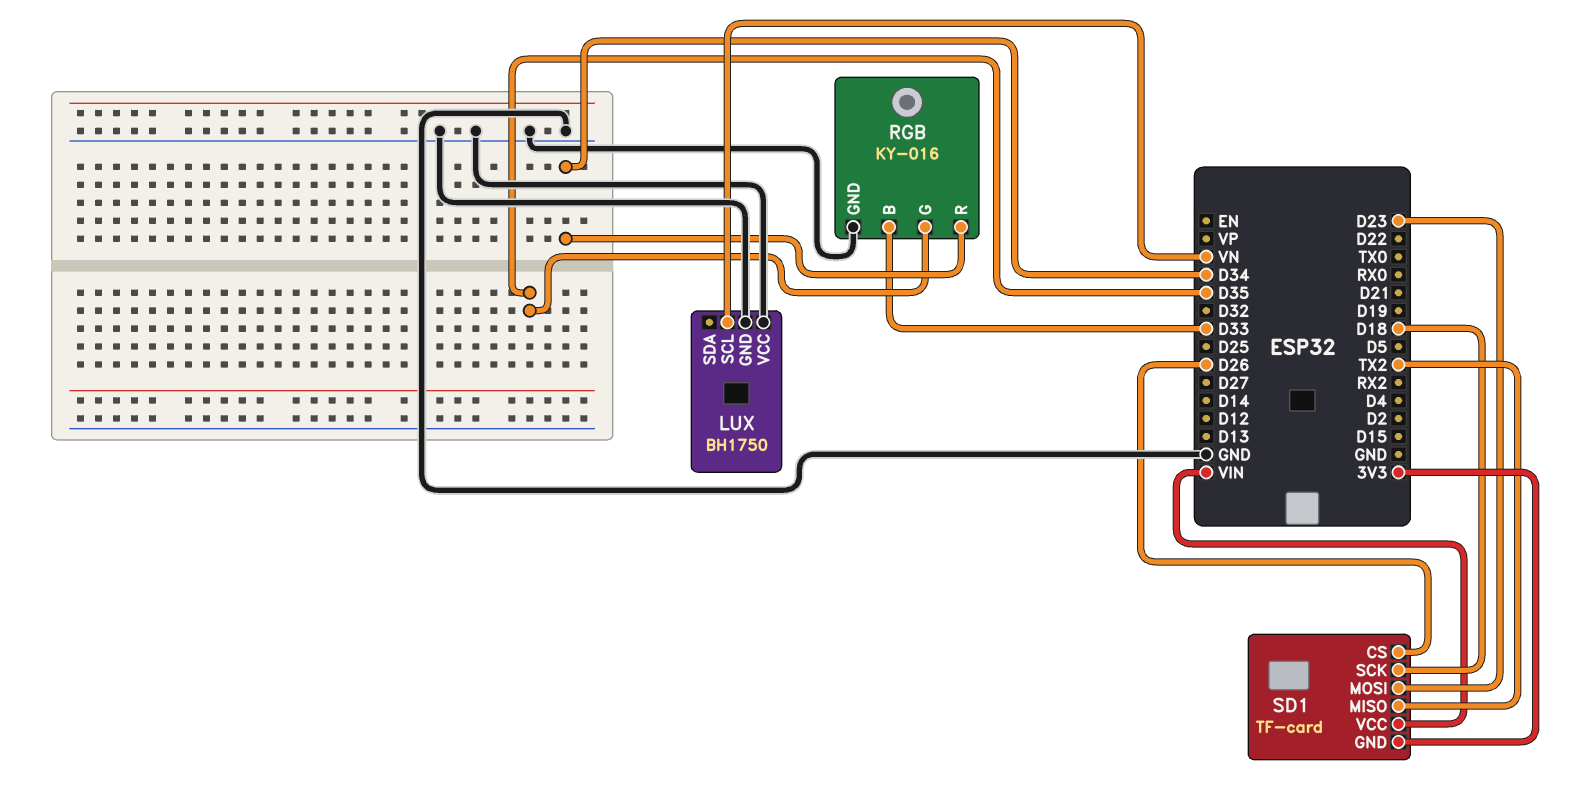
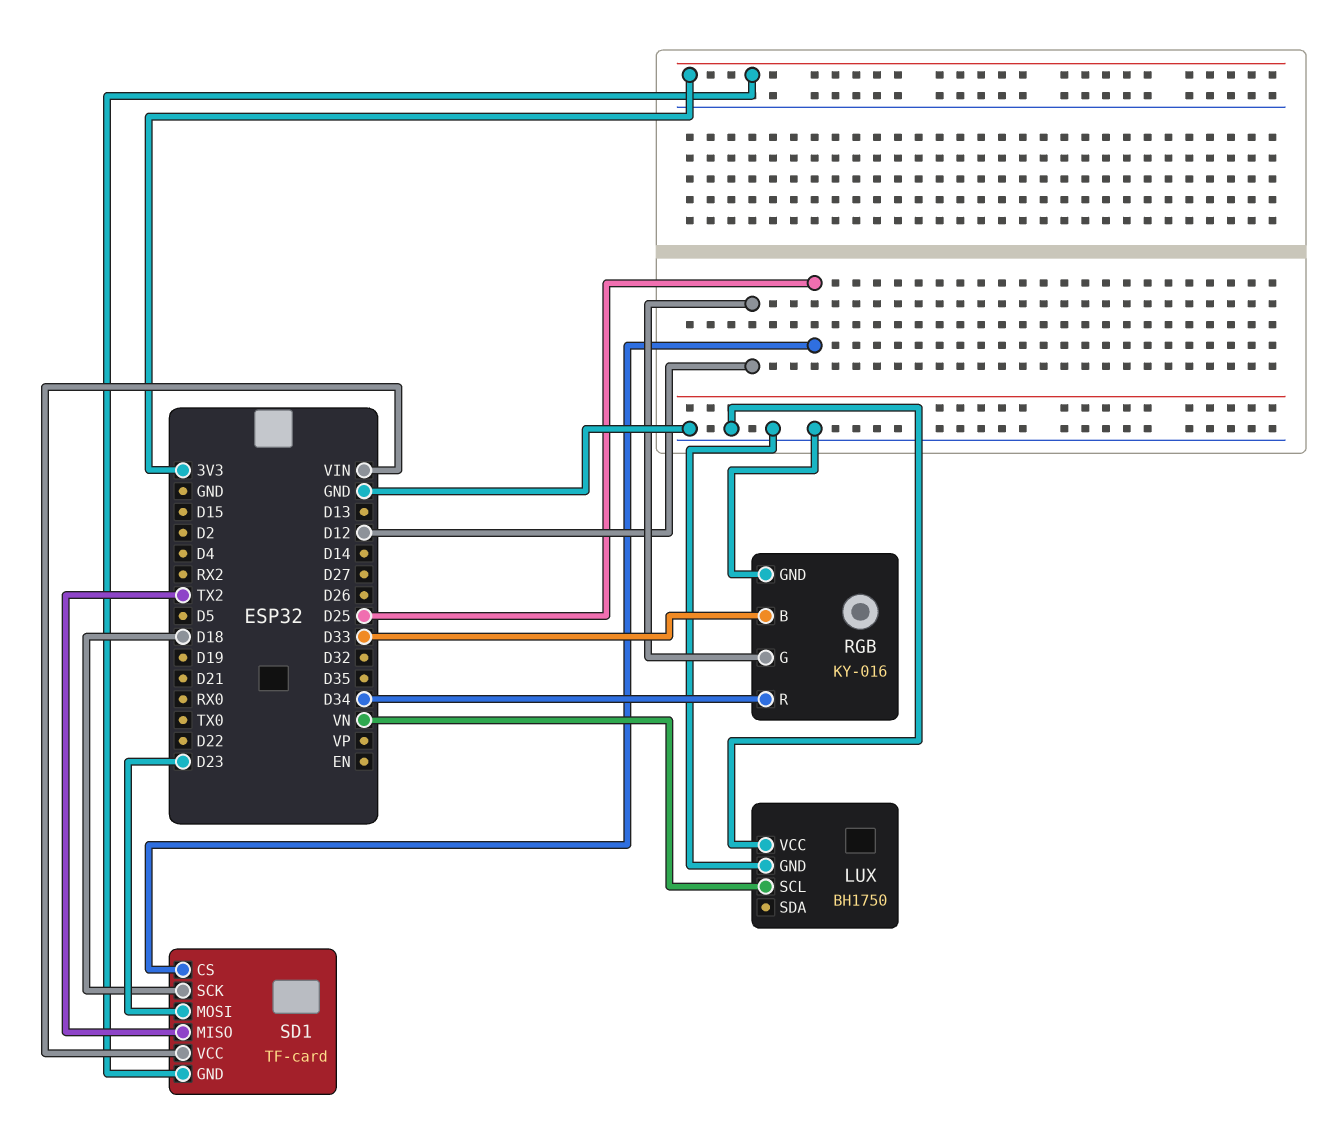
RGB pin G: D35 -> D12
SD1 pin CS: D26 -> D25

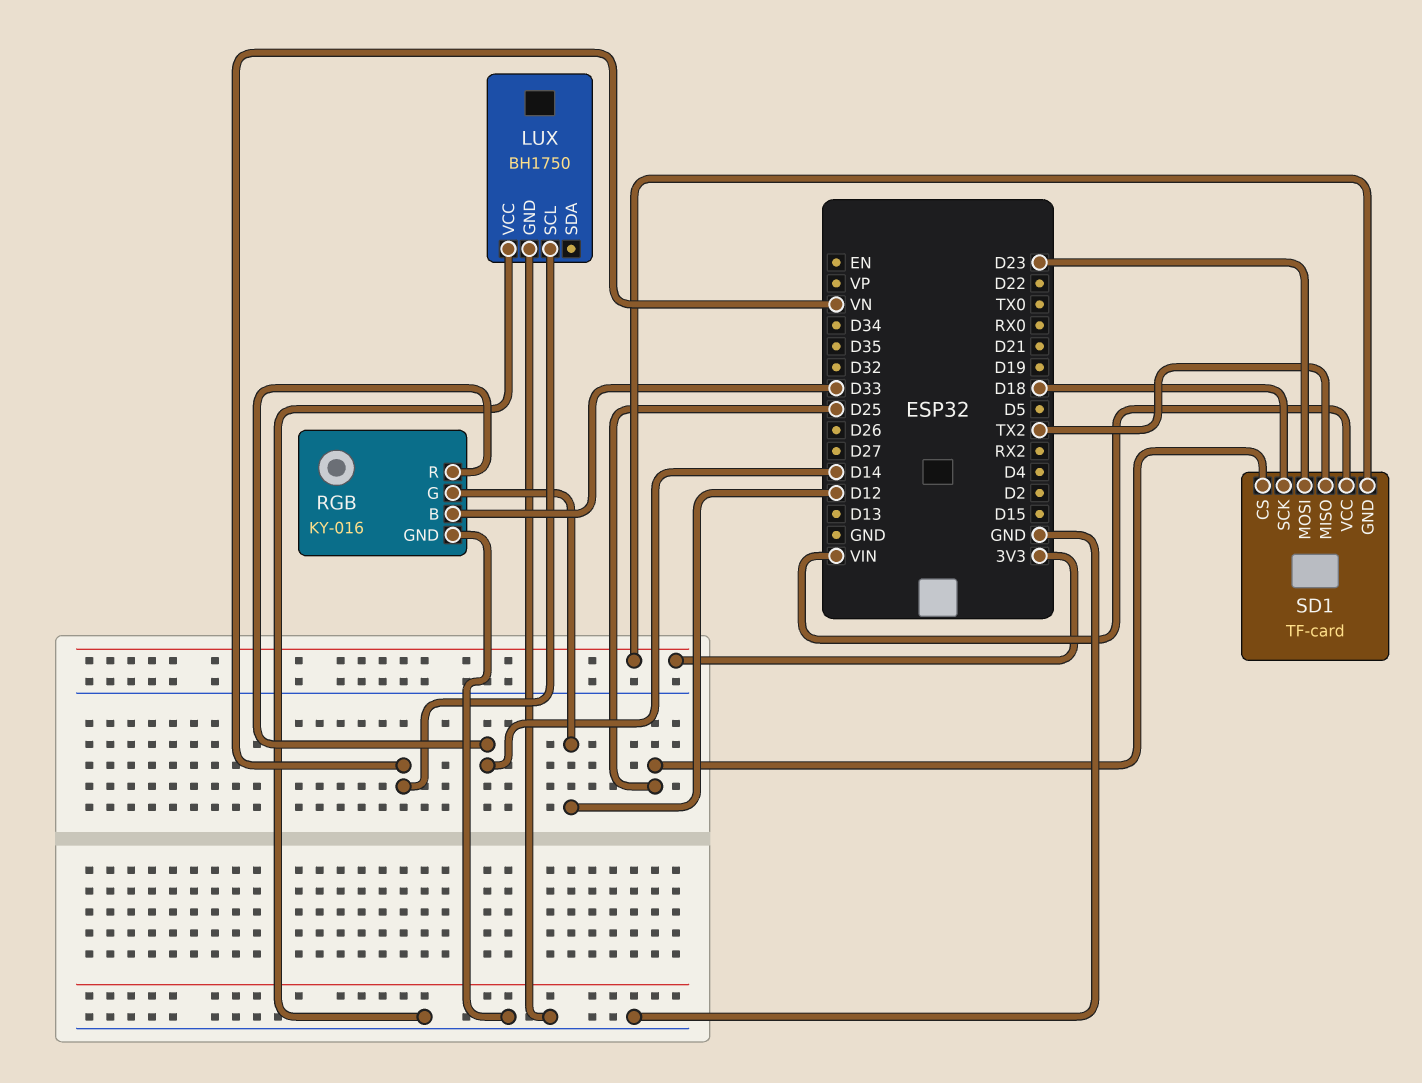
RGB pin R: D34 -> D14

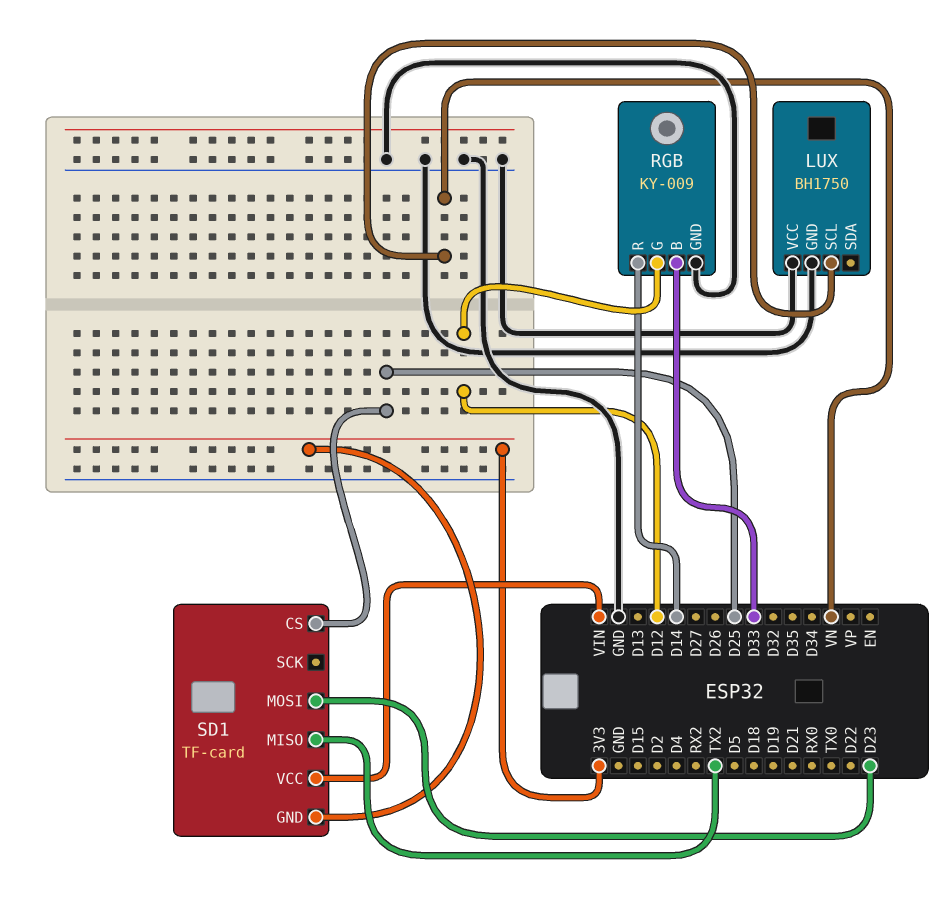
RGB: KY-016 -> KY-009
SD1 pin SCK: D18 -> none

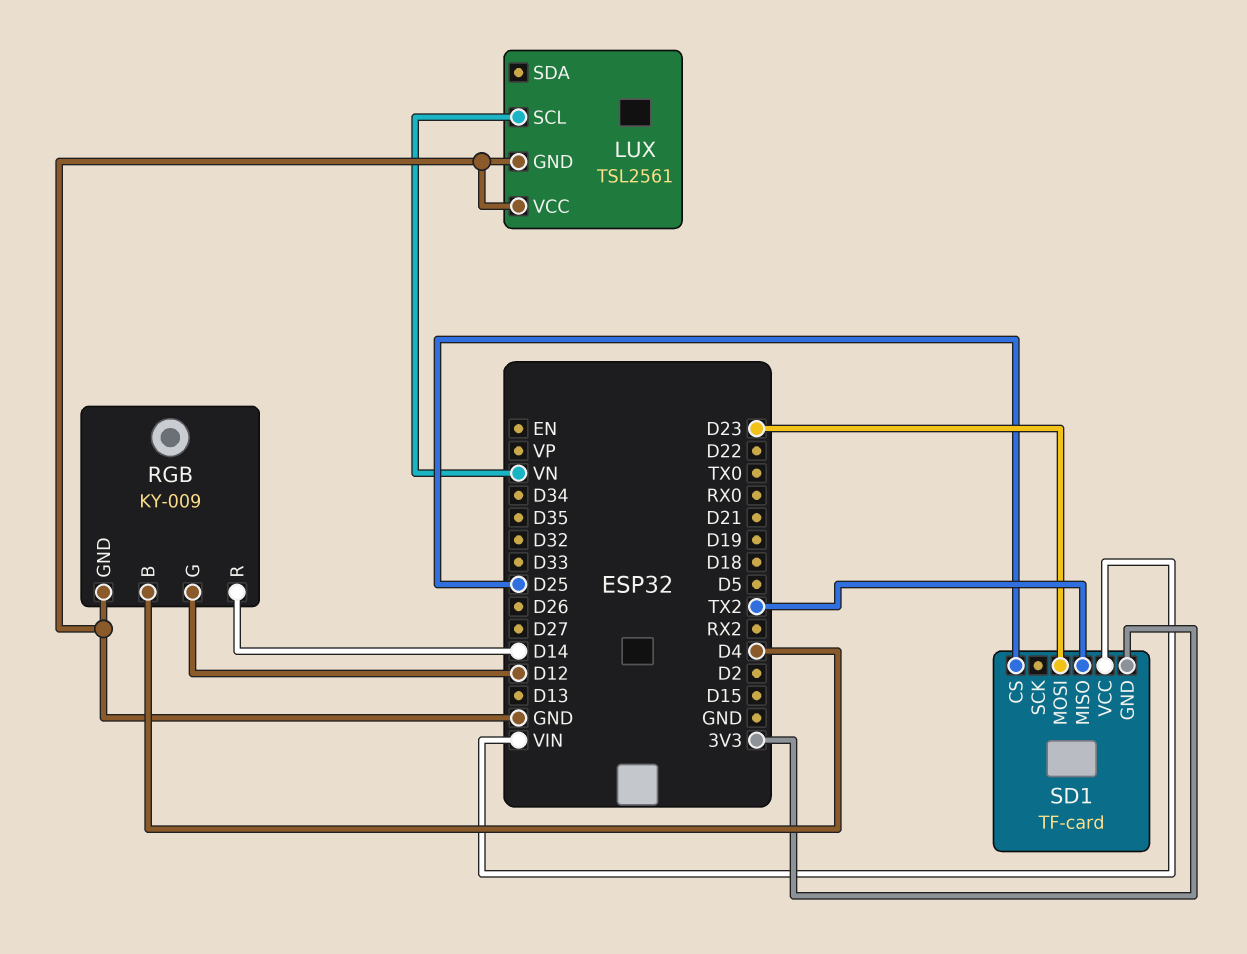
LUX: BH1750 -> TSL2561
RGB pin B: D33 -> D4

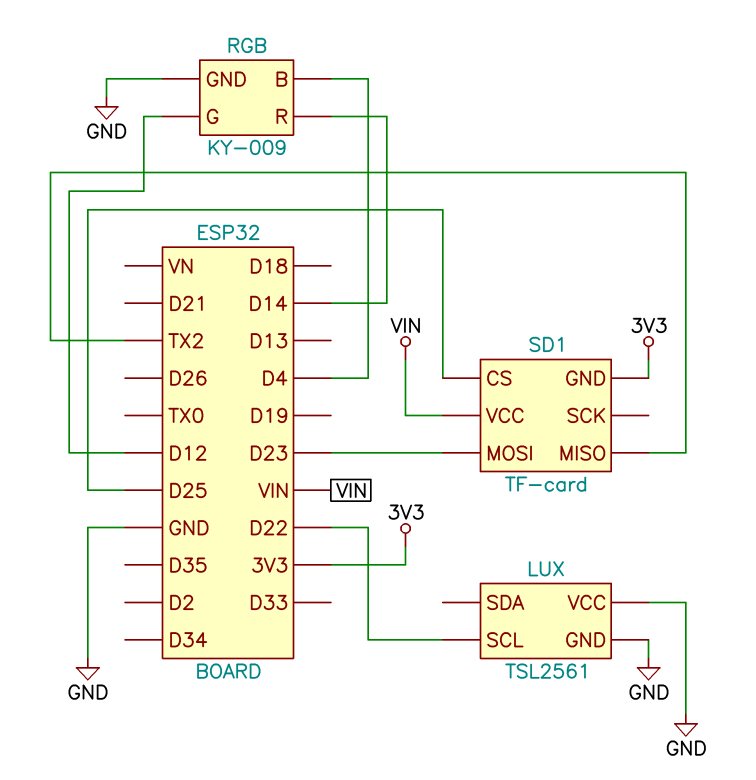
LUX pin SCL: VN -> D22

